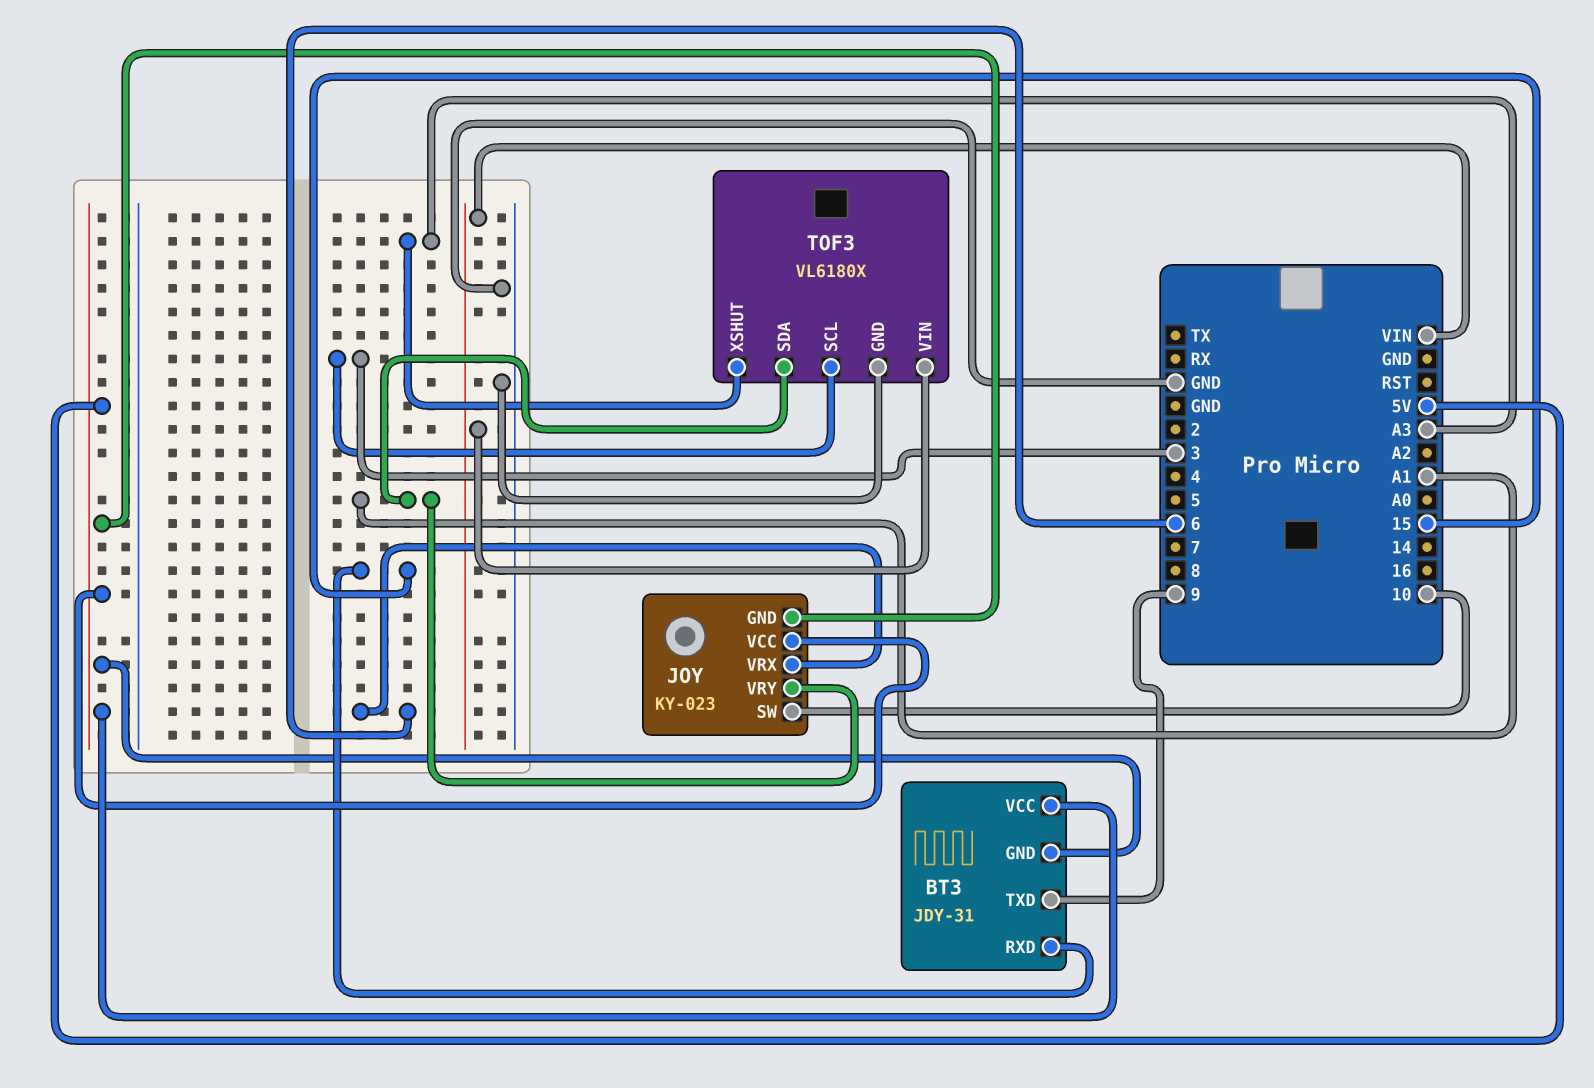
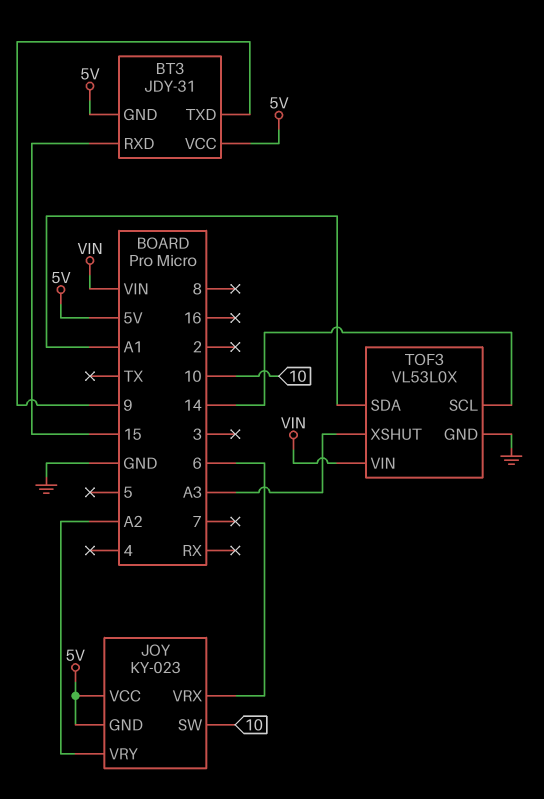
JOY pin VRY: A1 -> A2
TOF3: VL6180X -> VL53L0X
TOF3 pin SCL: 3 -> 14

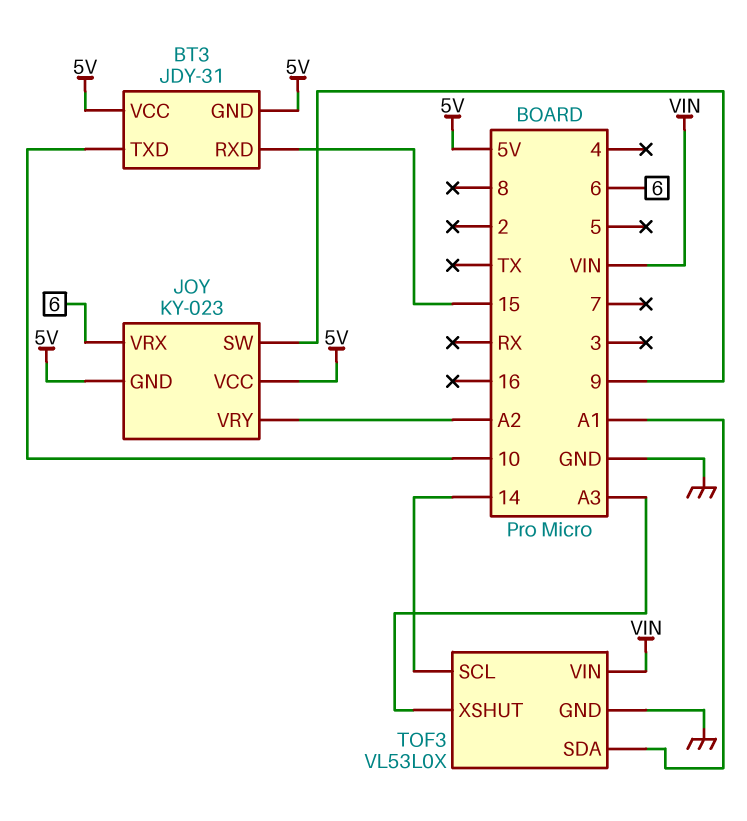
BT3 pin TXD: 9 -> 10
JOY pin SW: 10 -> 9

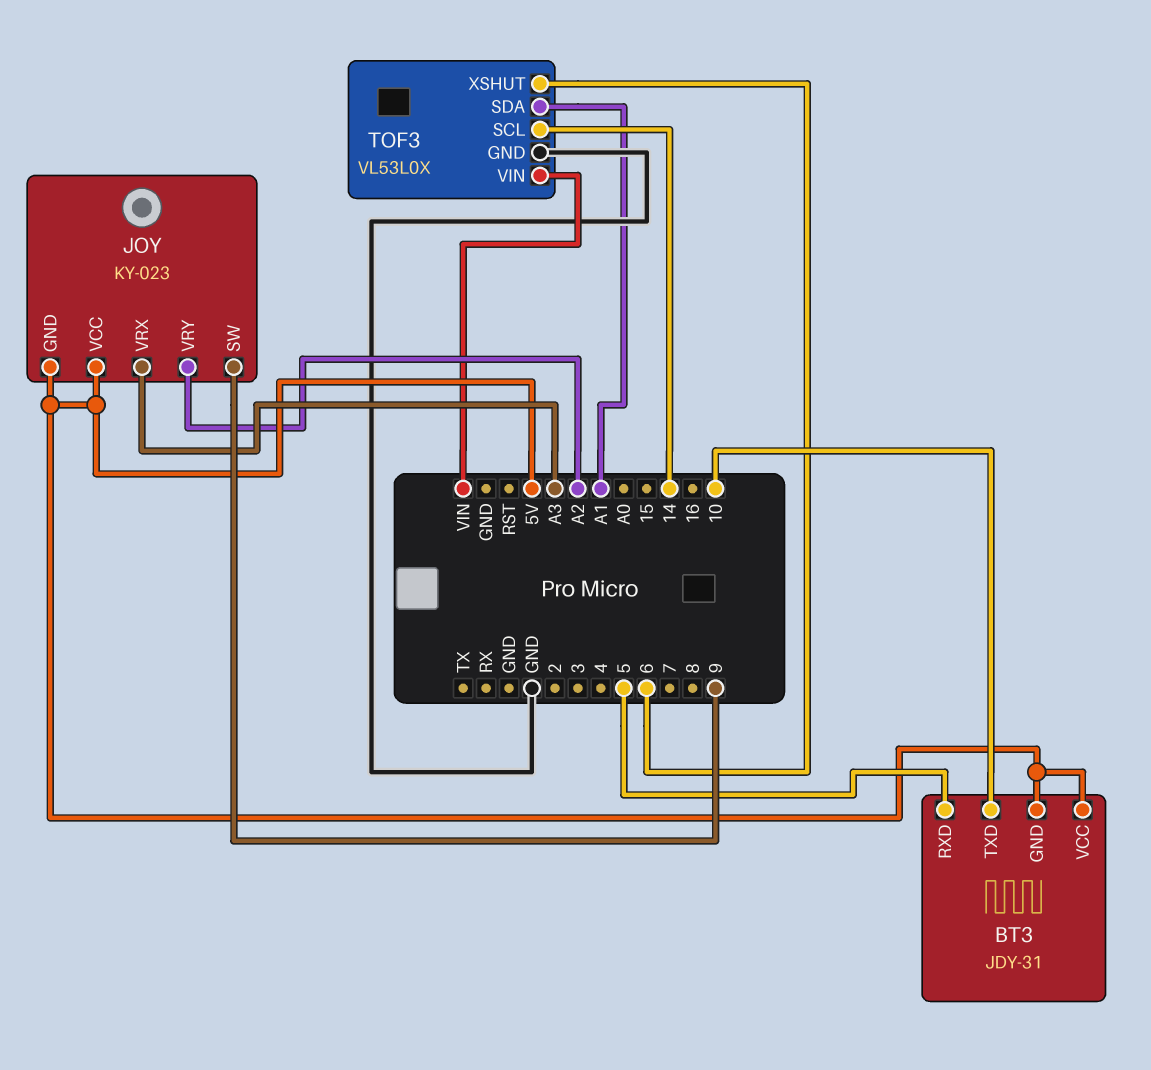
BT3 pin RXD: 15 -> 5
JOY pin VRX: 6 -> A3
TOF3 pin XSHUT: A3 -> 6

